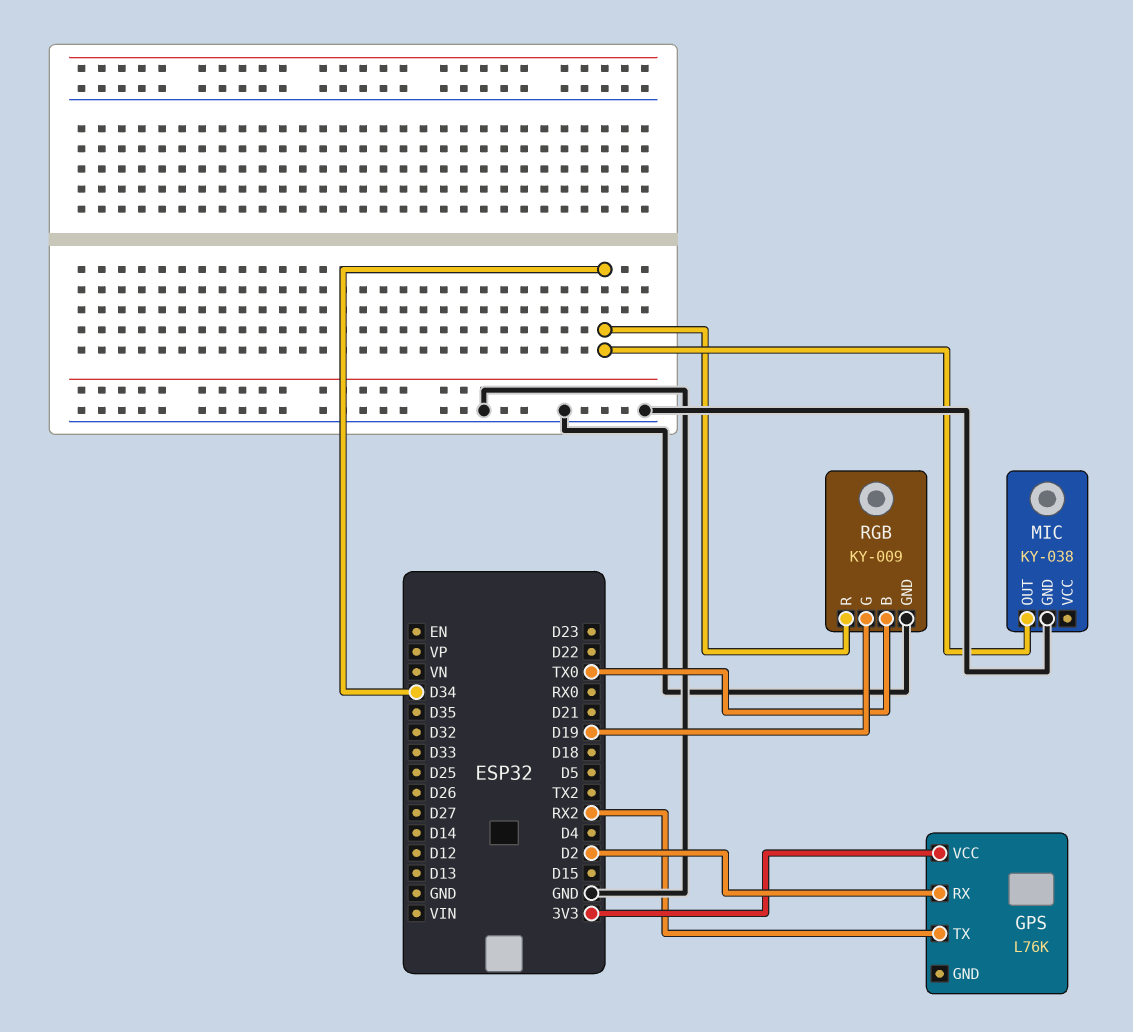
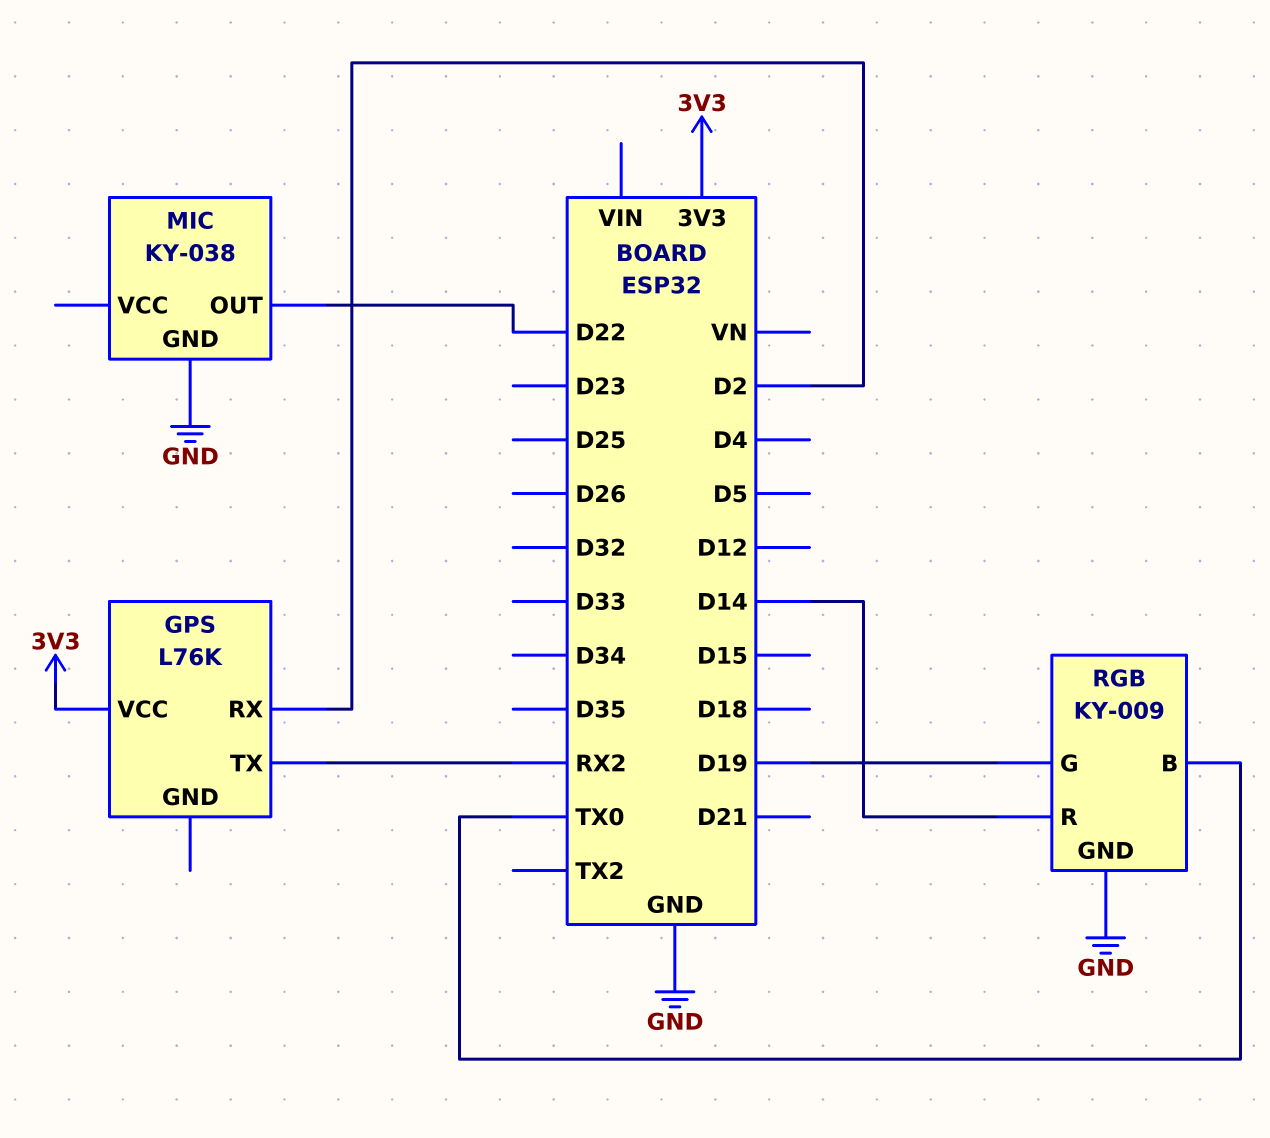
MIC pin OUT: D34 -> D22
RGB pin R: D34 -> D14

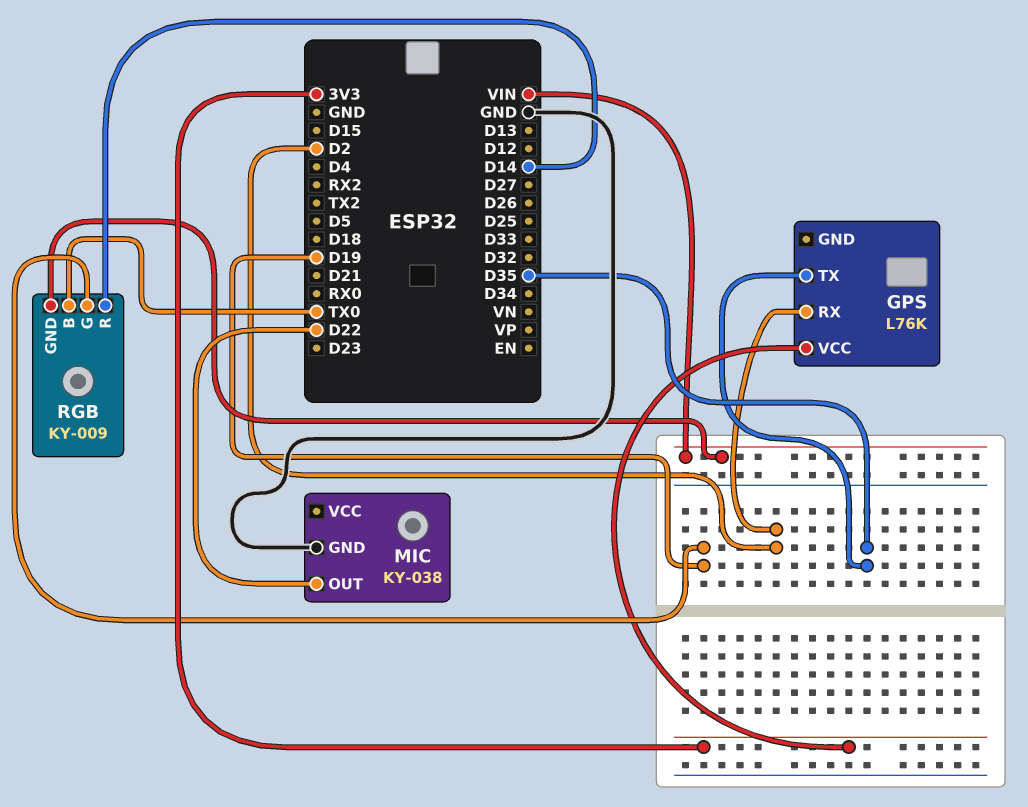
GPS pin TX: RX2 -> D35
RGB pin GND: GND -> VIN

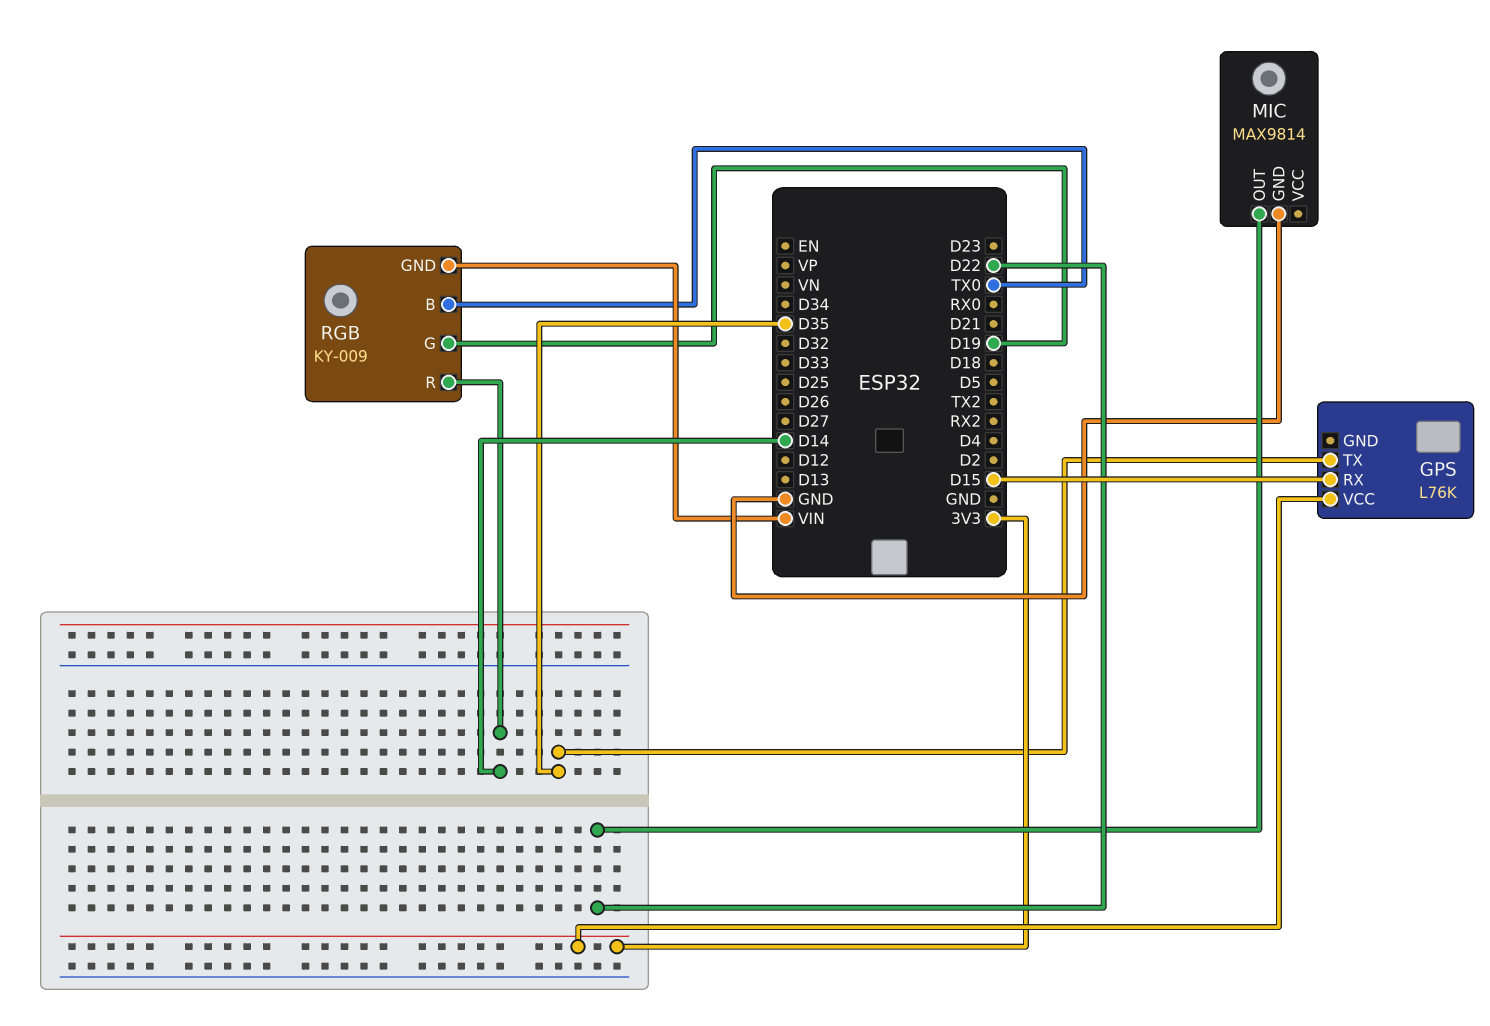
GPS pin RX: D2 -> D15
MIC: KY-038 -> MAX9814

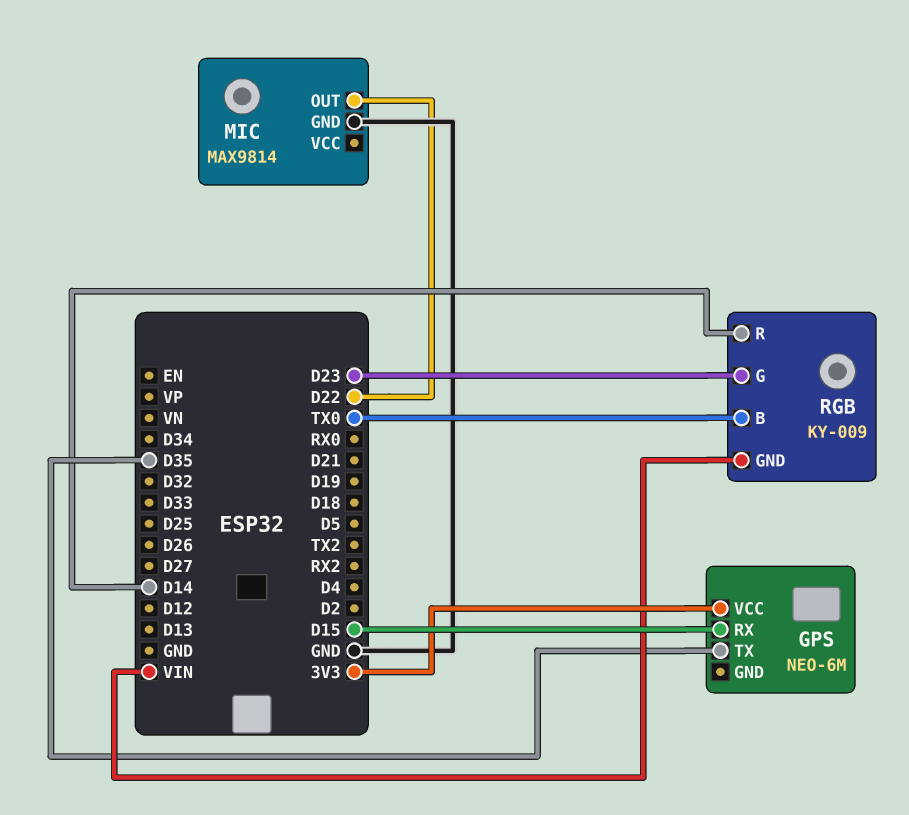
GPS: L76K -> NEO-6M
RGB pin G: D19 -> D23

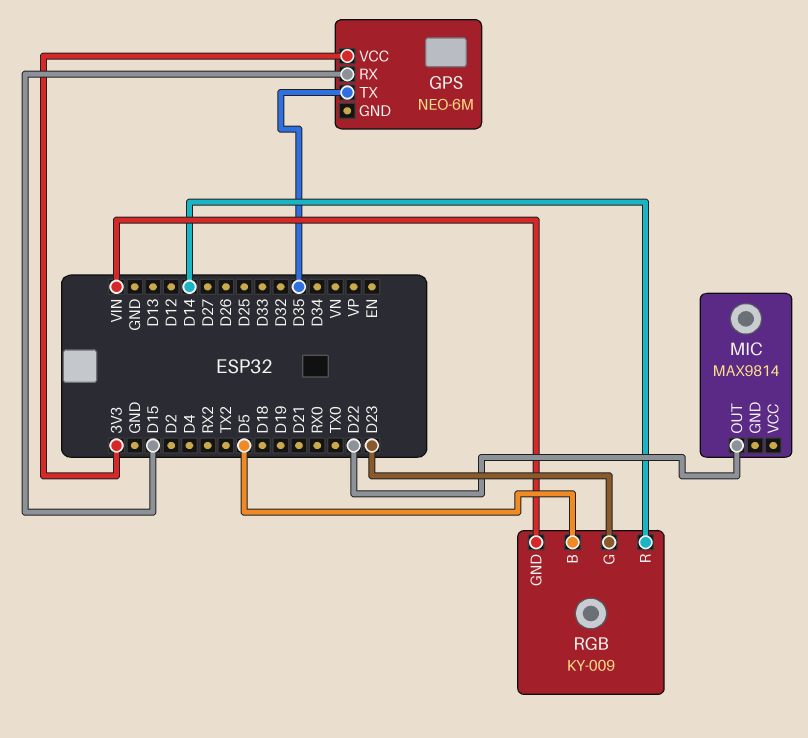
MIC pin GND: GND -> none
RGB pin B: TX0 -> D5

